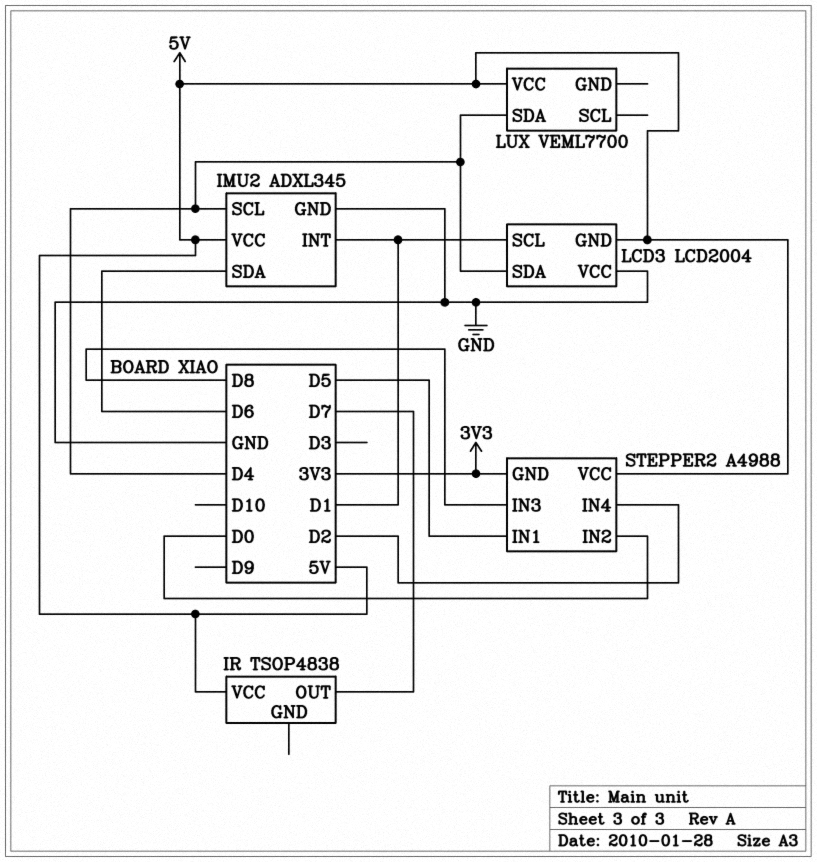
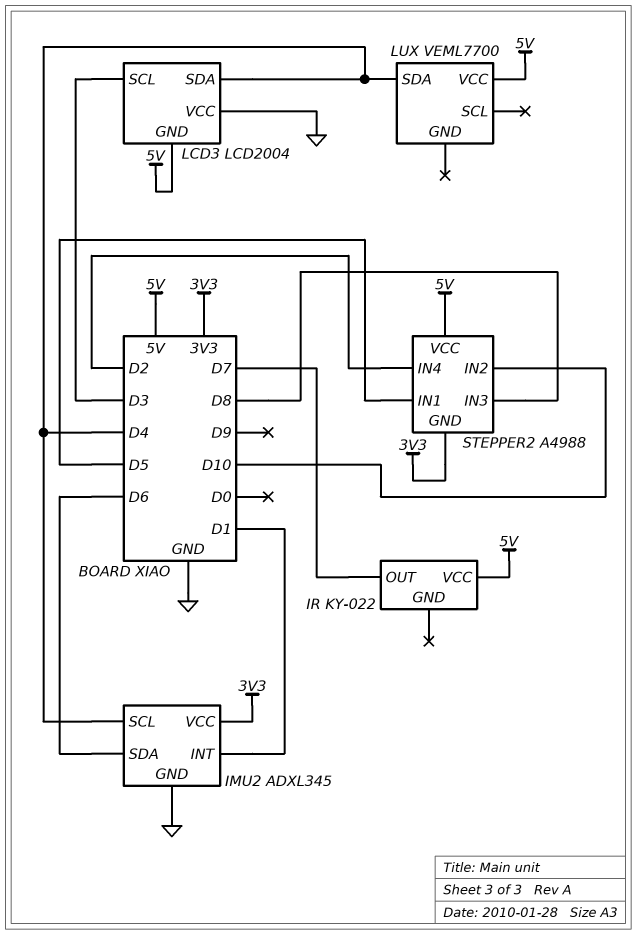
IMU2 pin VCC: 5V -> 3V3
IR: TSOP4838 -> KY-022
LCD3 pin SCL: D1 -> D3
STEPPER2 pin IN2: D0 -> D10

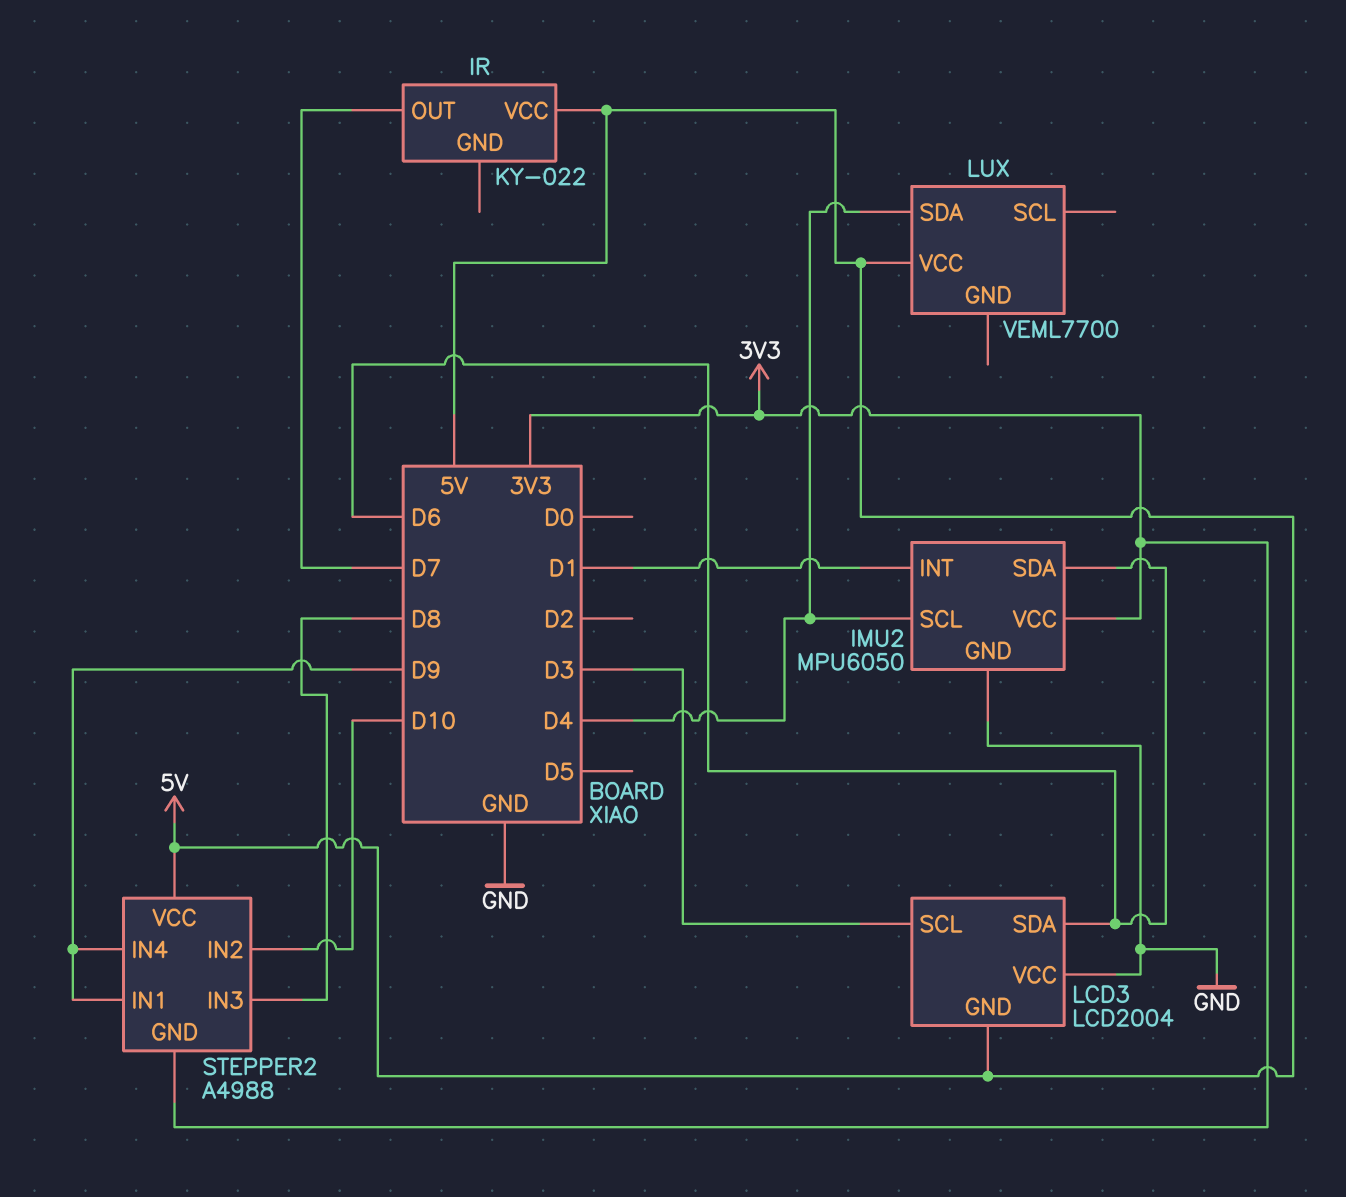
IMU2: ADXL345 -> MPU6050
LCD3 pin SDA: D4 -> D6
STEPPER2 pin IN1: D5 -> D9
STEPPER2 pin IN4: D2 -> D9

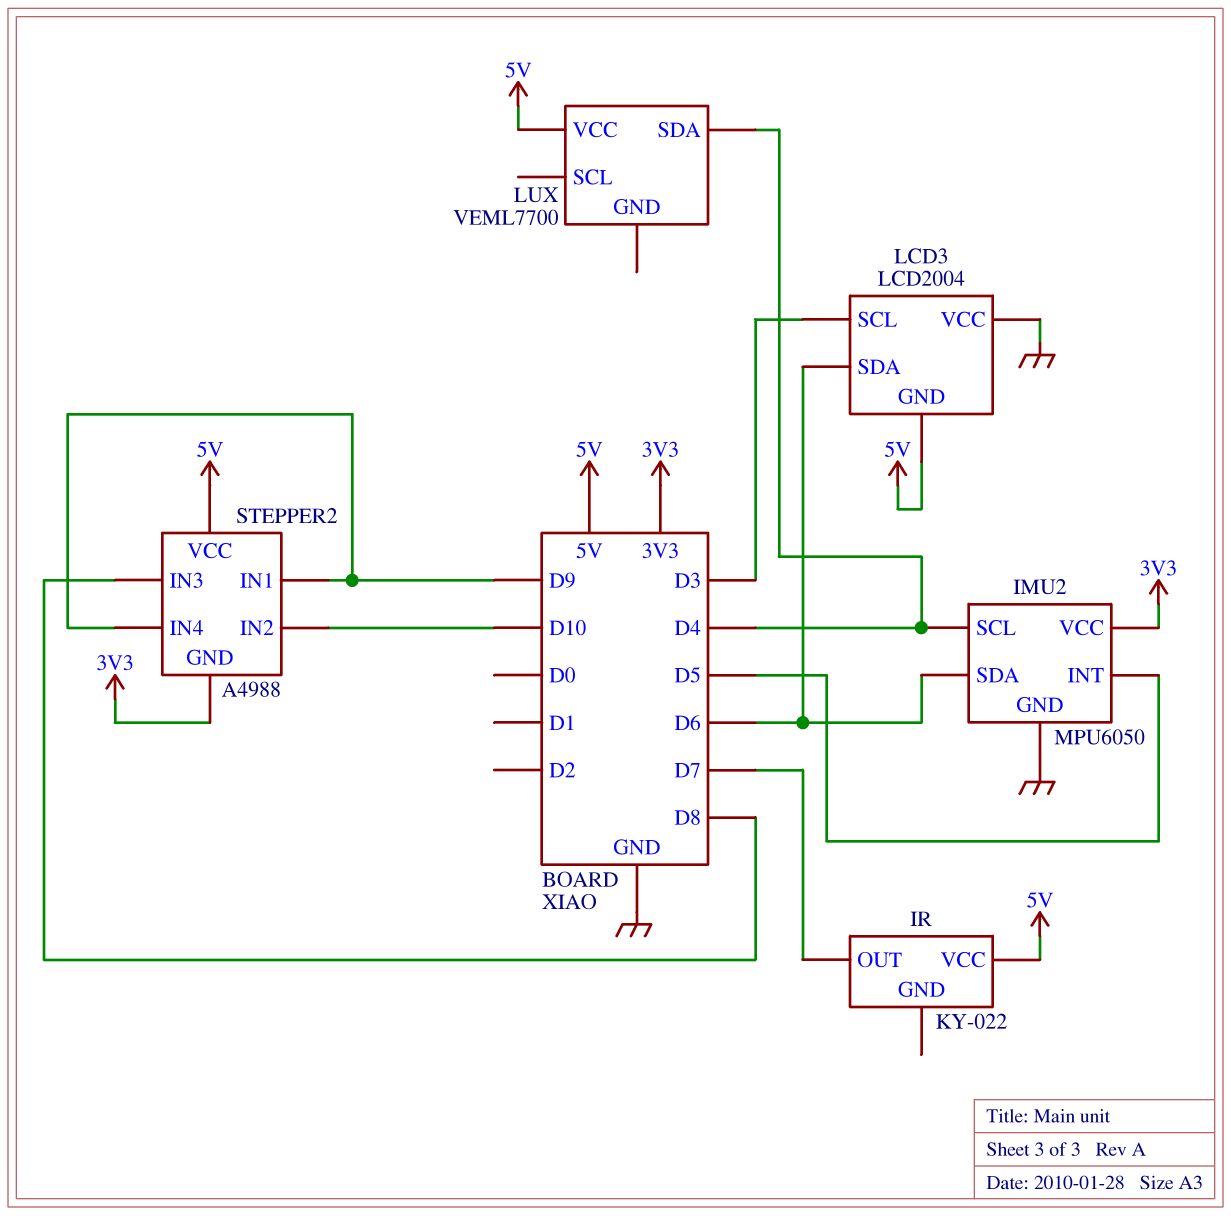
IMU2 pin INT: D1 -> D5

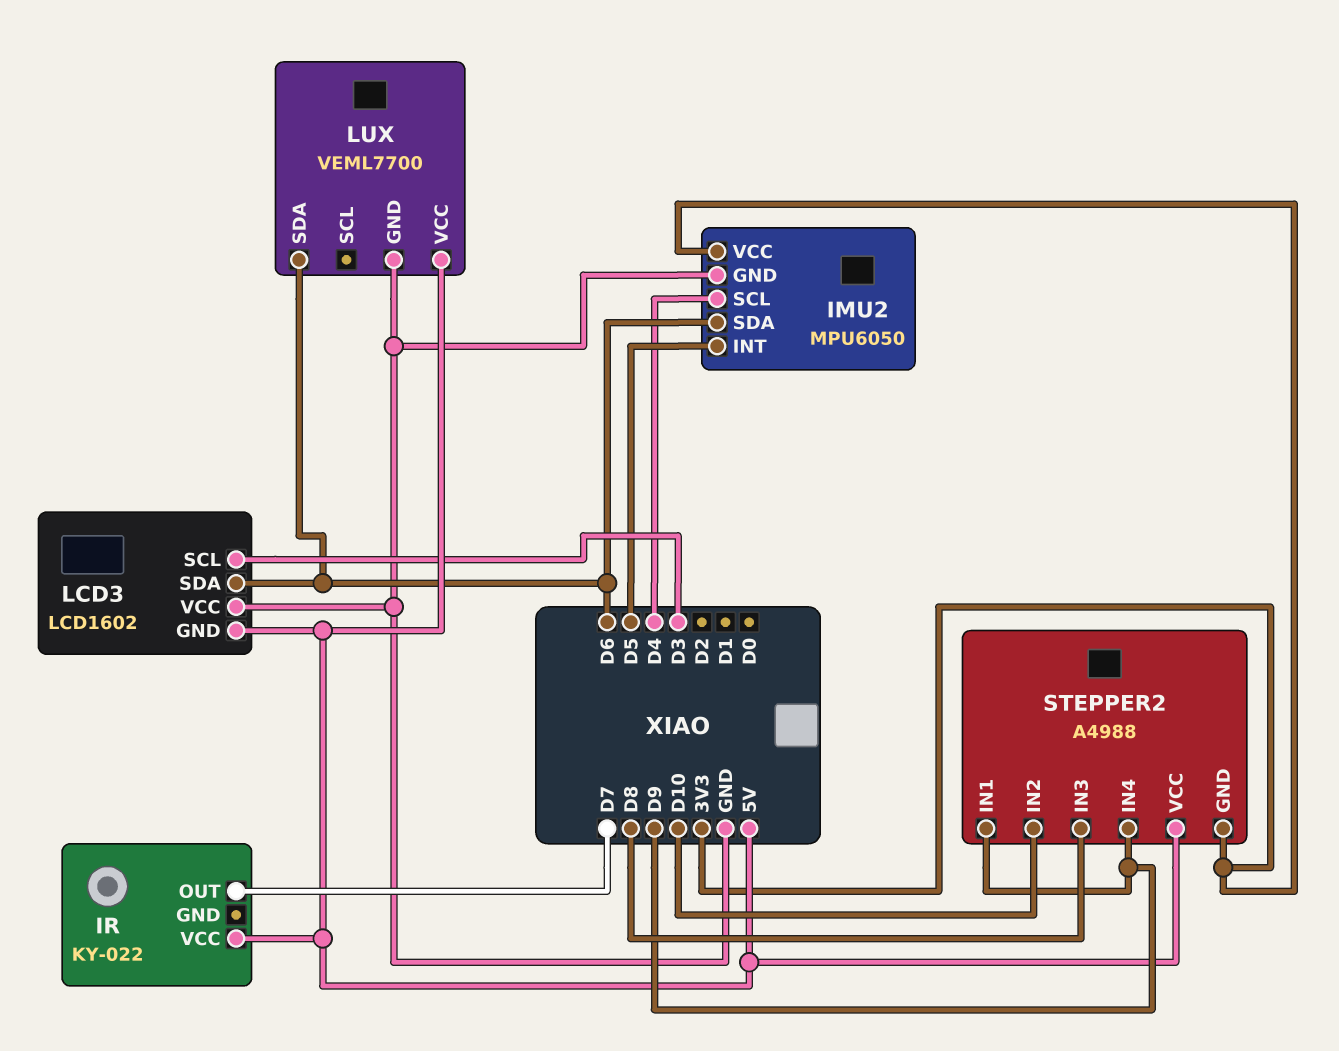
LCD3: LCD2004 -> LCD1602
LUX pin GND: none -> GND
LUX pin SDA: D4 -> D6

